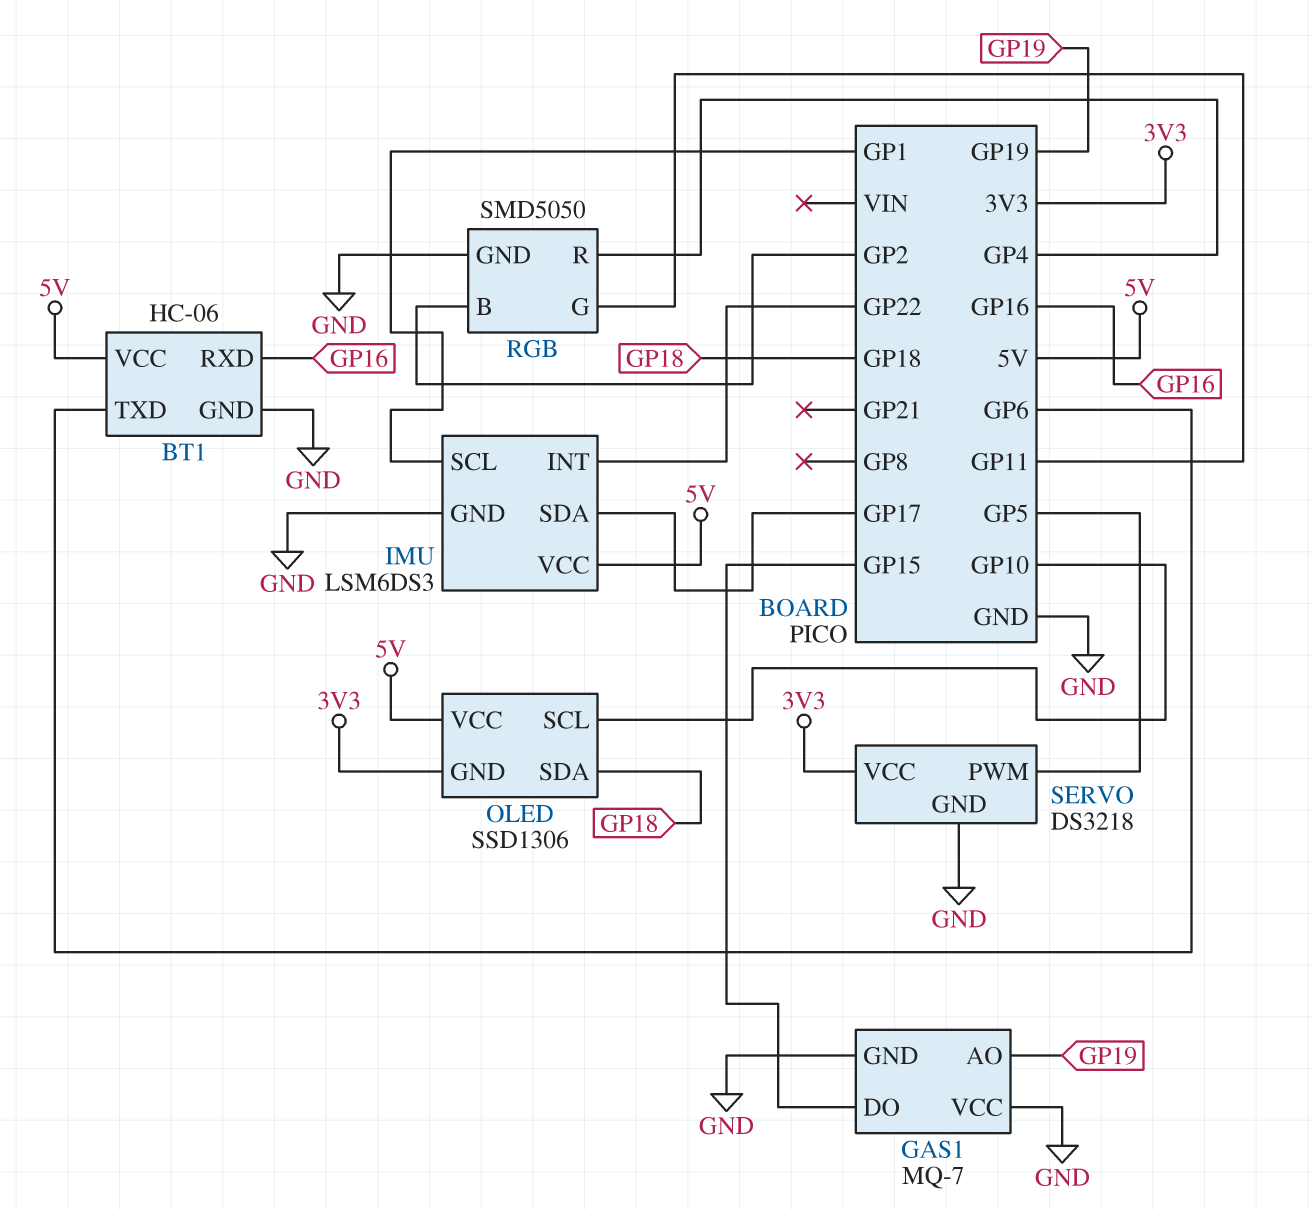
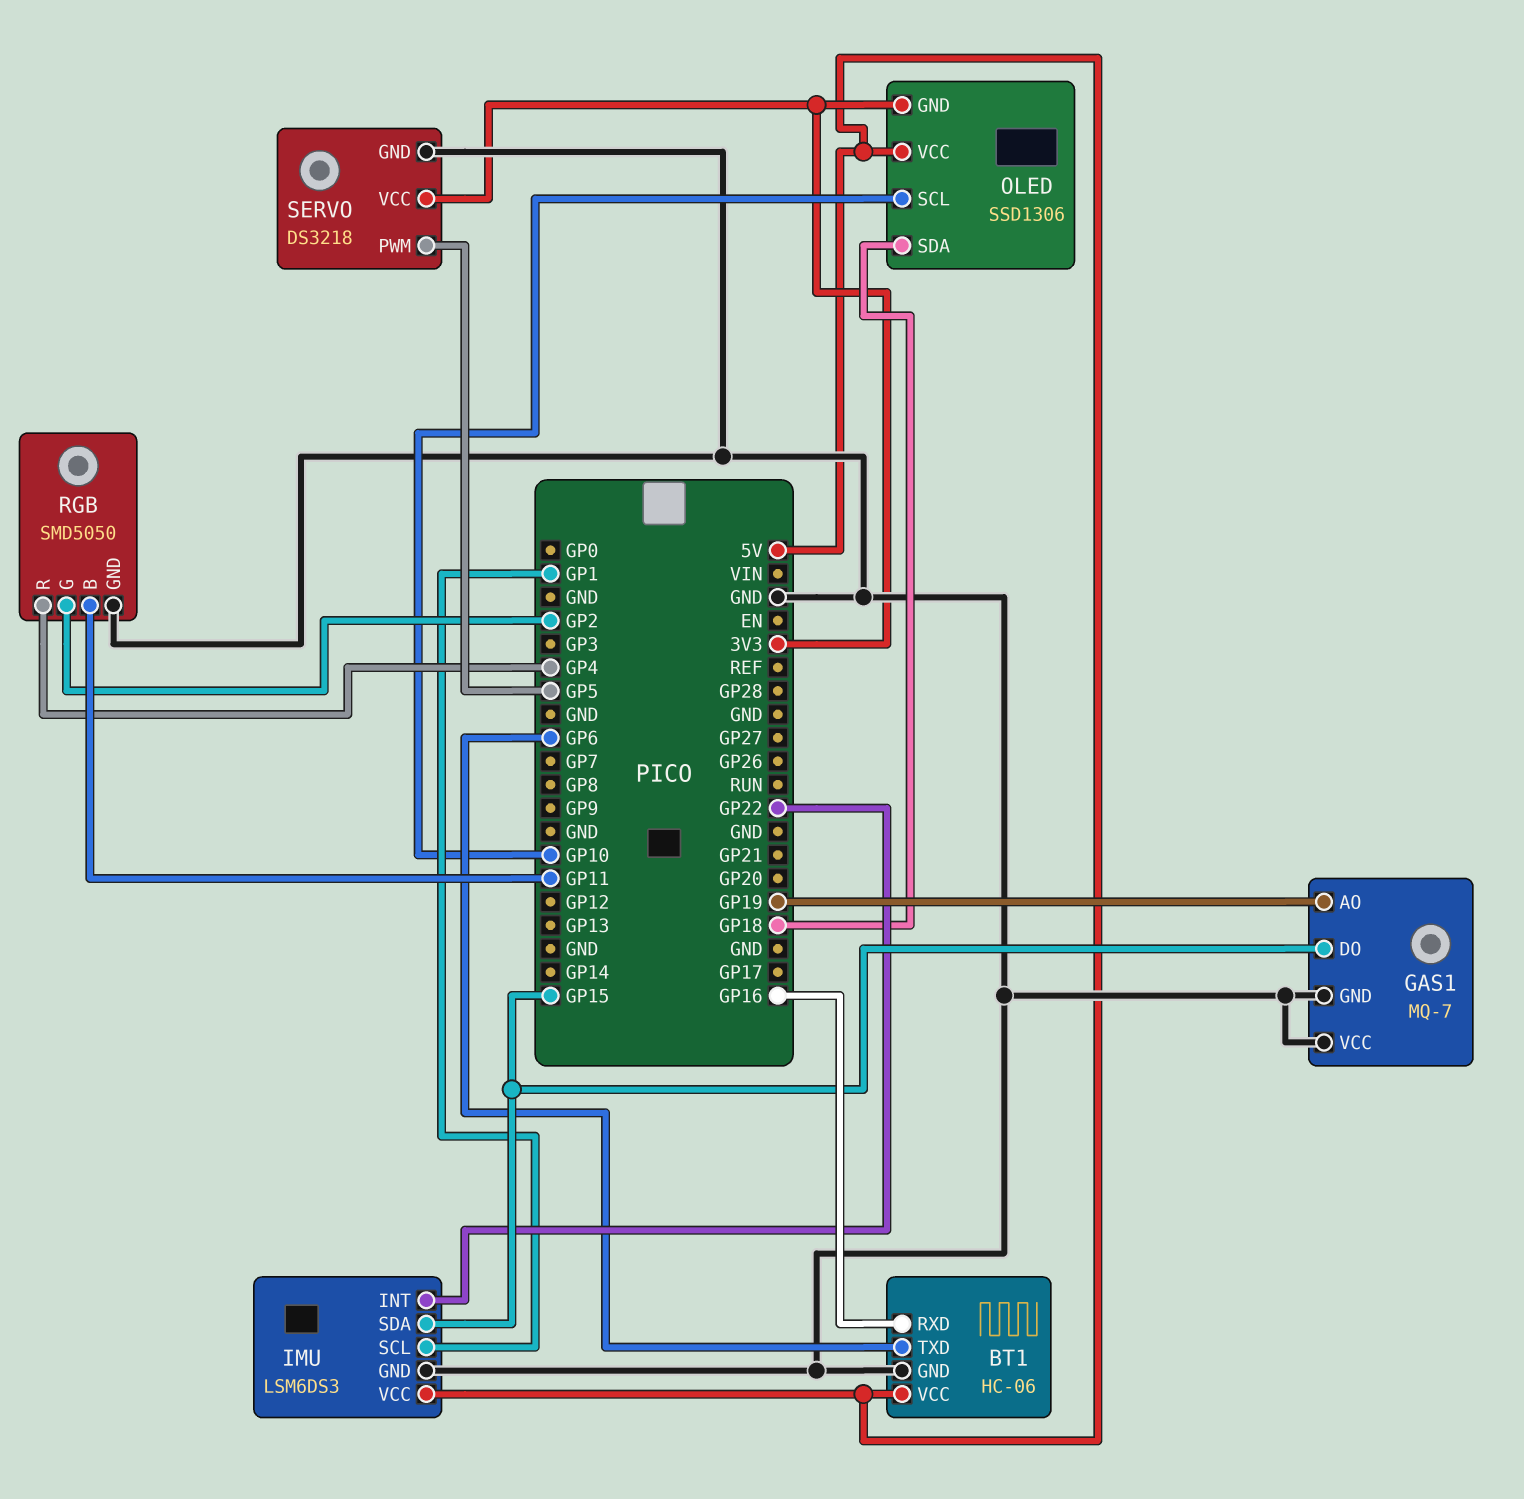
IMU pin SDA: GP17 -> GP15
RGB pin B: GP2 -> GP11
RGB pin G: GP11 -> GP2

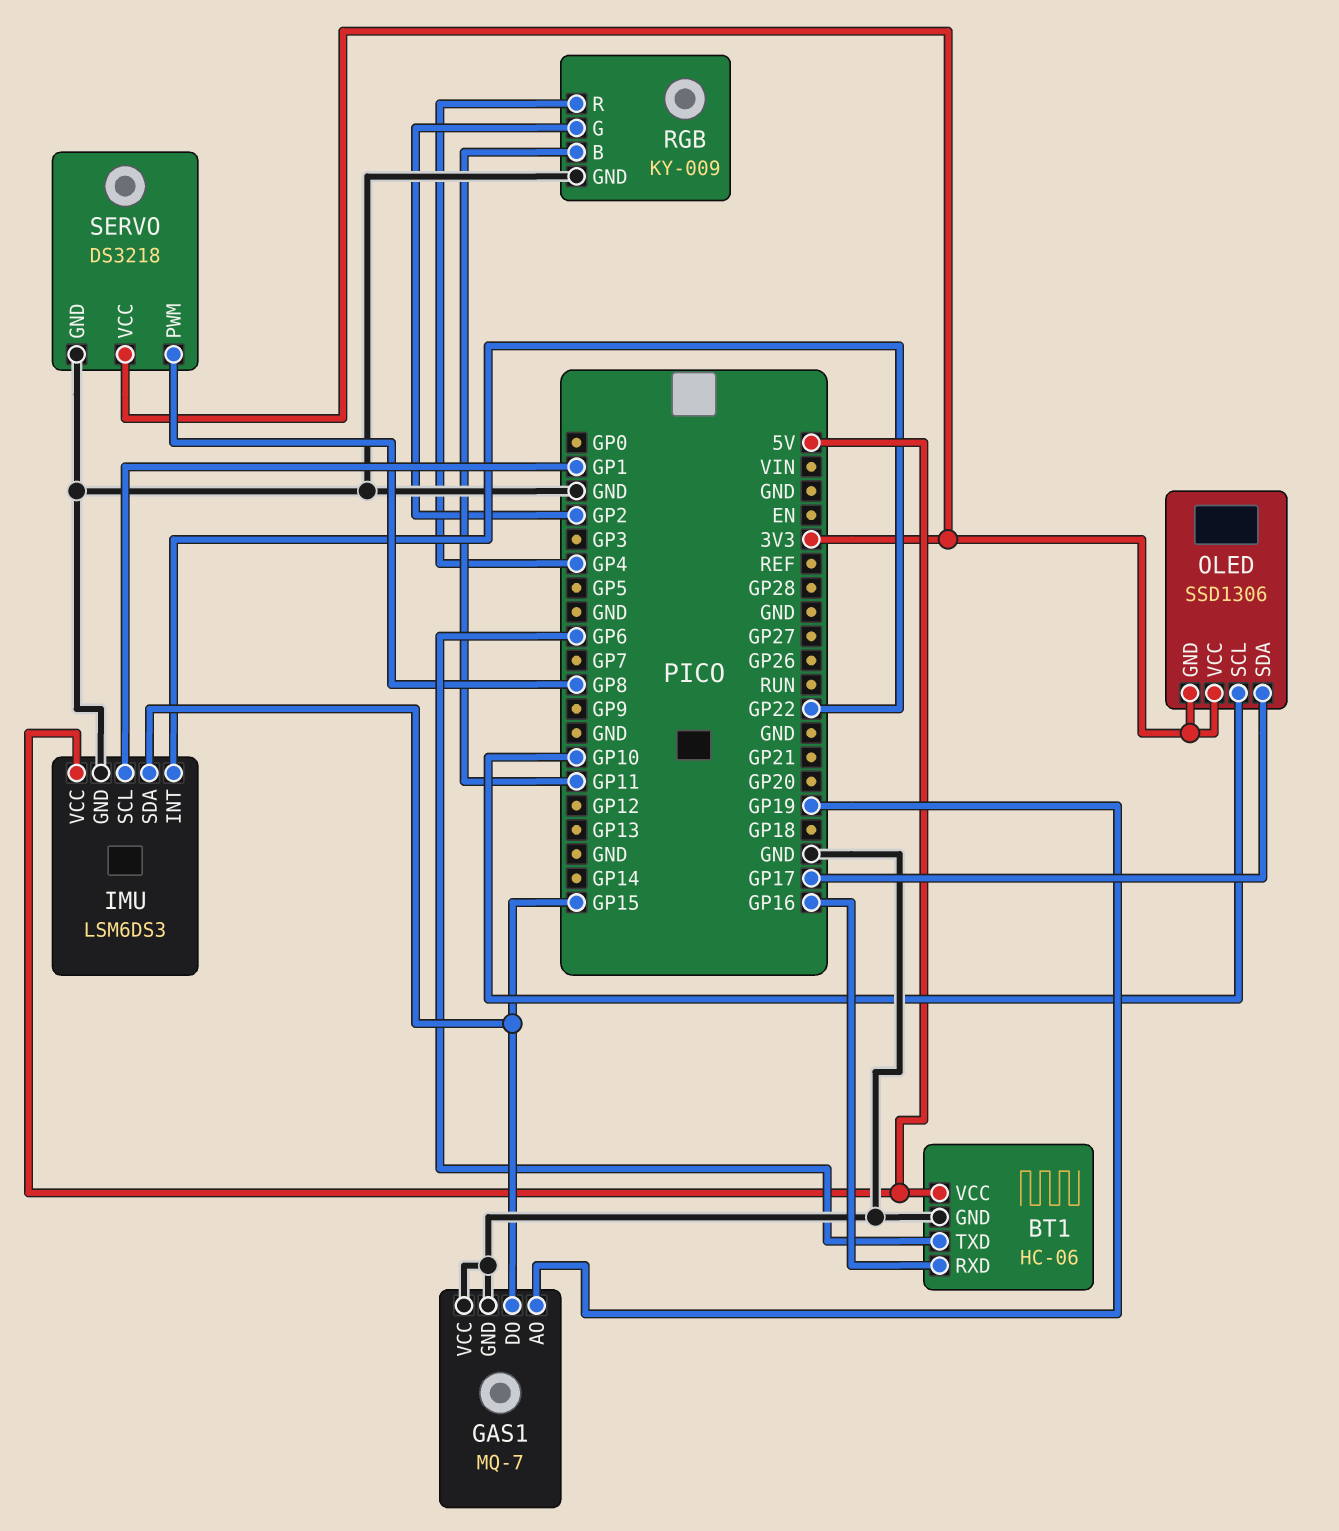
OLED pin SDA: GP18 -> GP17
OLED pin VCC: 5V -> 3V3
RGB: SMD5050 -> KY-009
SERVO pin PWM: GP5 -> GP8

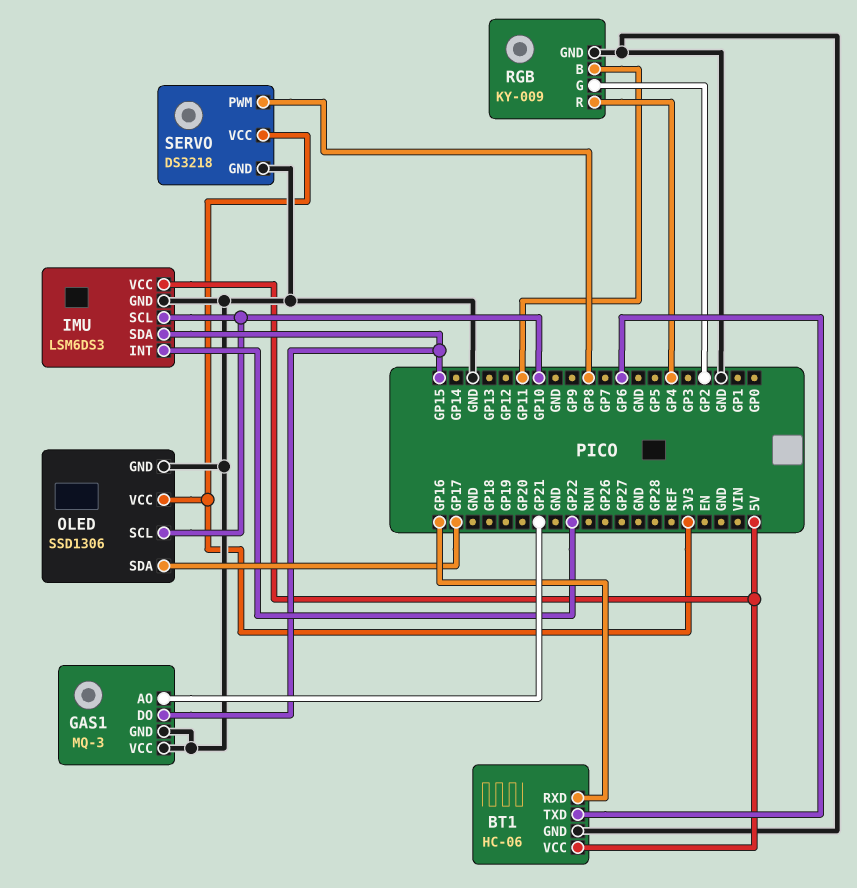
GAS1: MQ-7 -> MQ-3
GAS1 pin AO: GP19 -> GP21
IMU pin SCL: GP1 -> GP10
OLED pin GND: 3V3 -> GND

